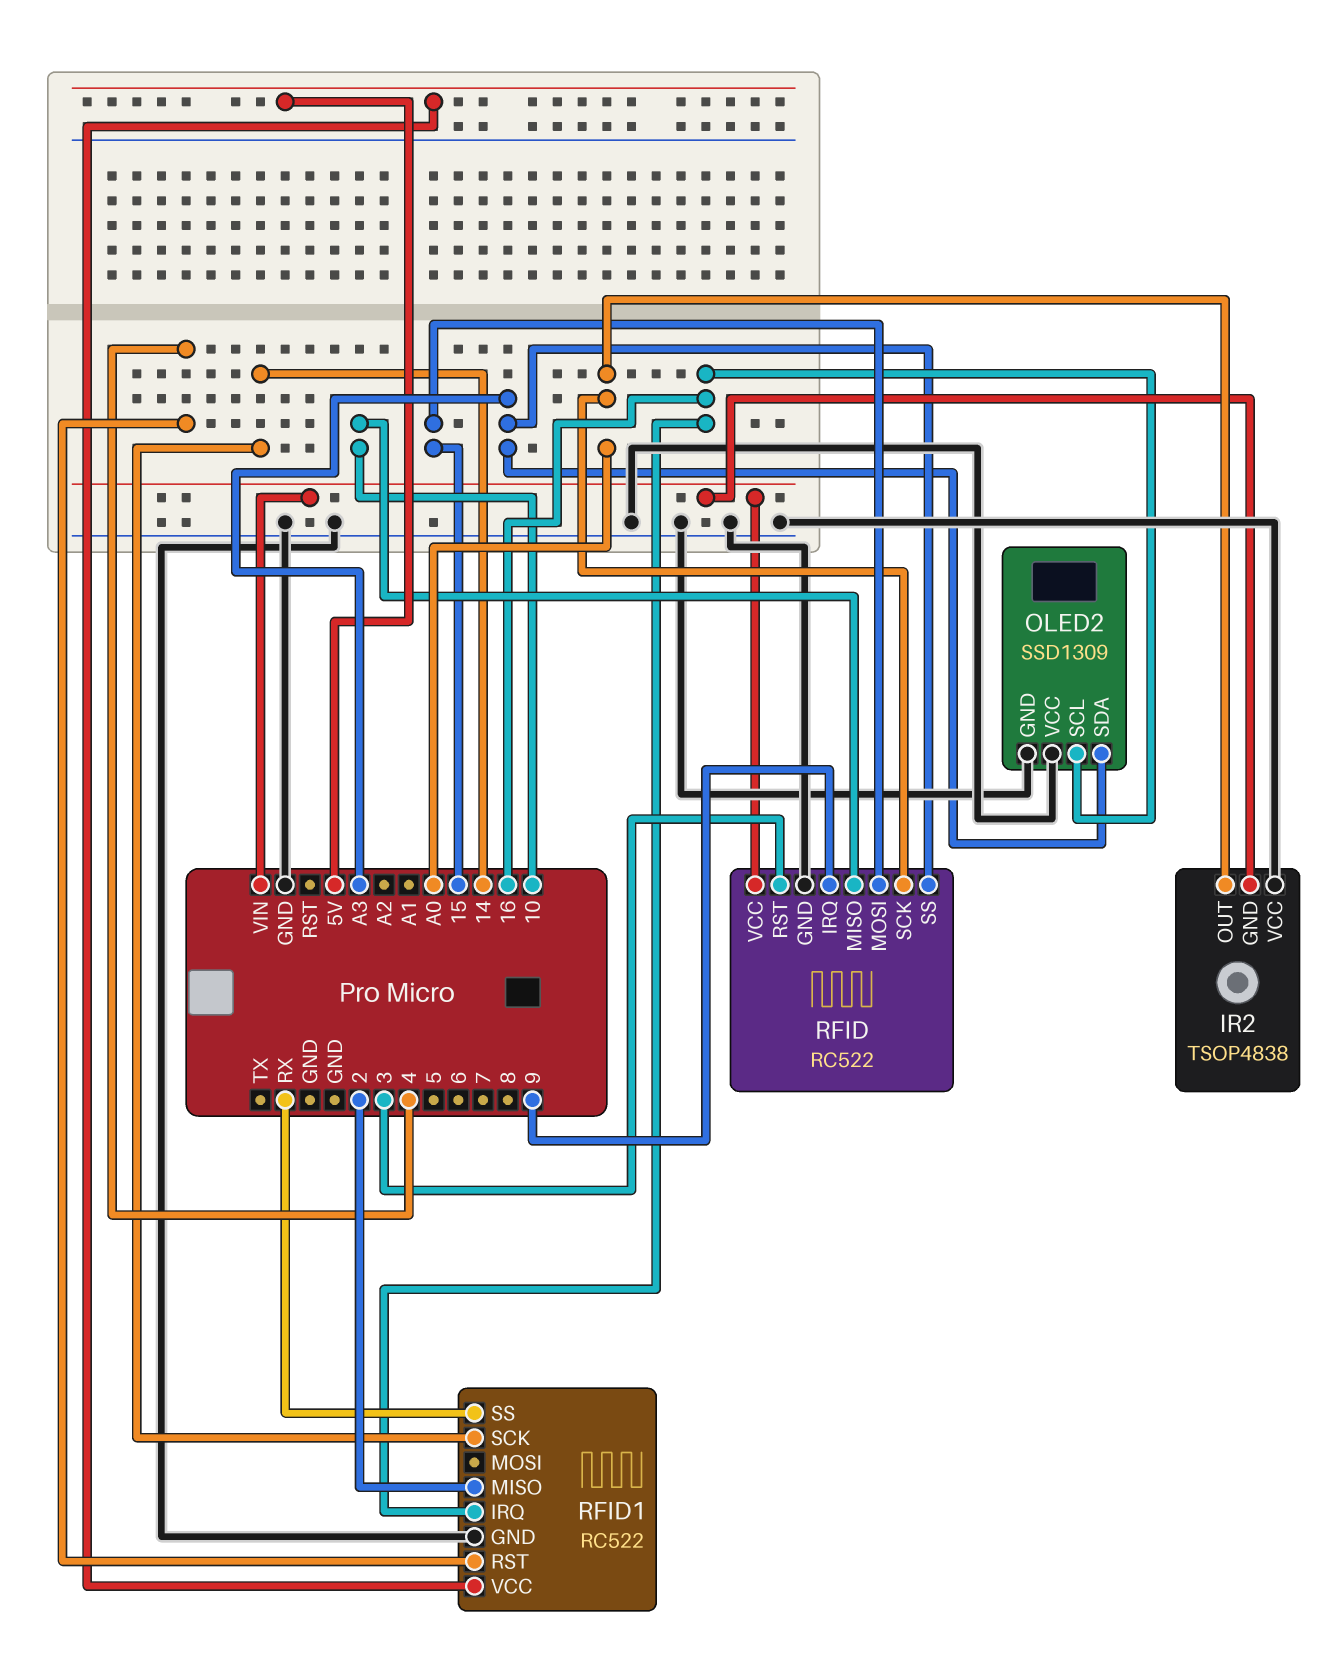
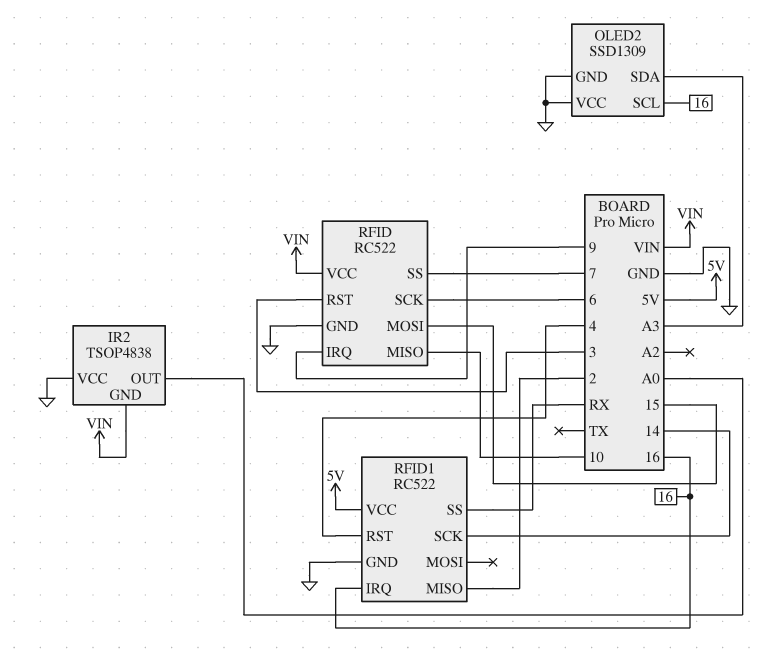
RFID pin SCK: A0 -> 6
RFID pin SS: A3 -> 7

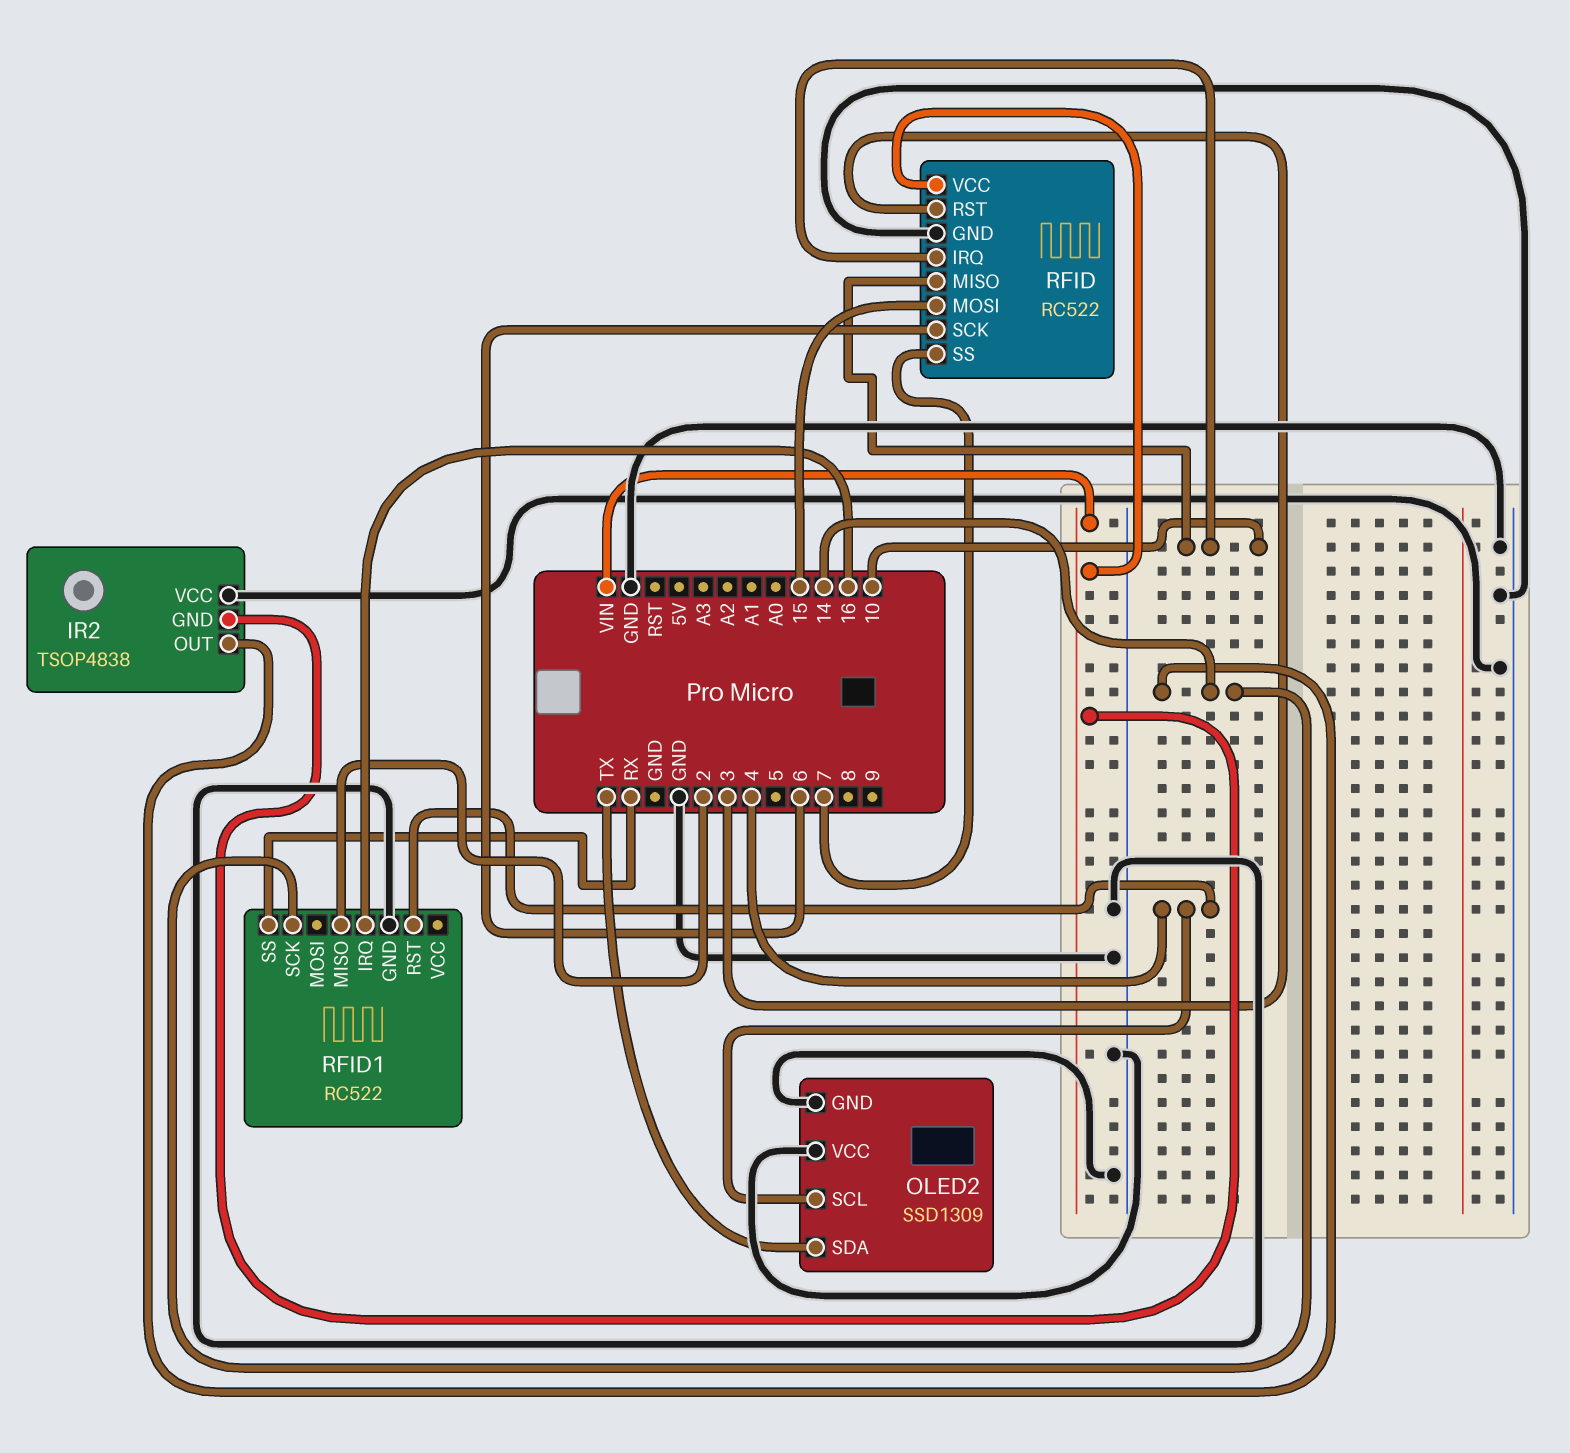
IR2 pin OUT: A0 -> 14
OLED2 pin SCL: 16 -> 4
OLED2 pin SDA: A3 -> TX
RFID pin IRQ: 9 -> 10
RFID1 pin VCC: 5V -> none

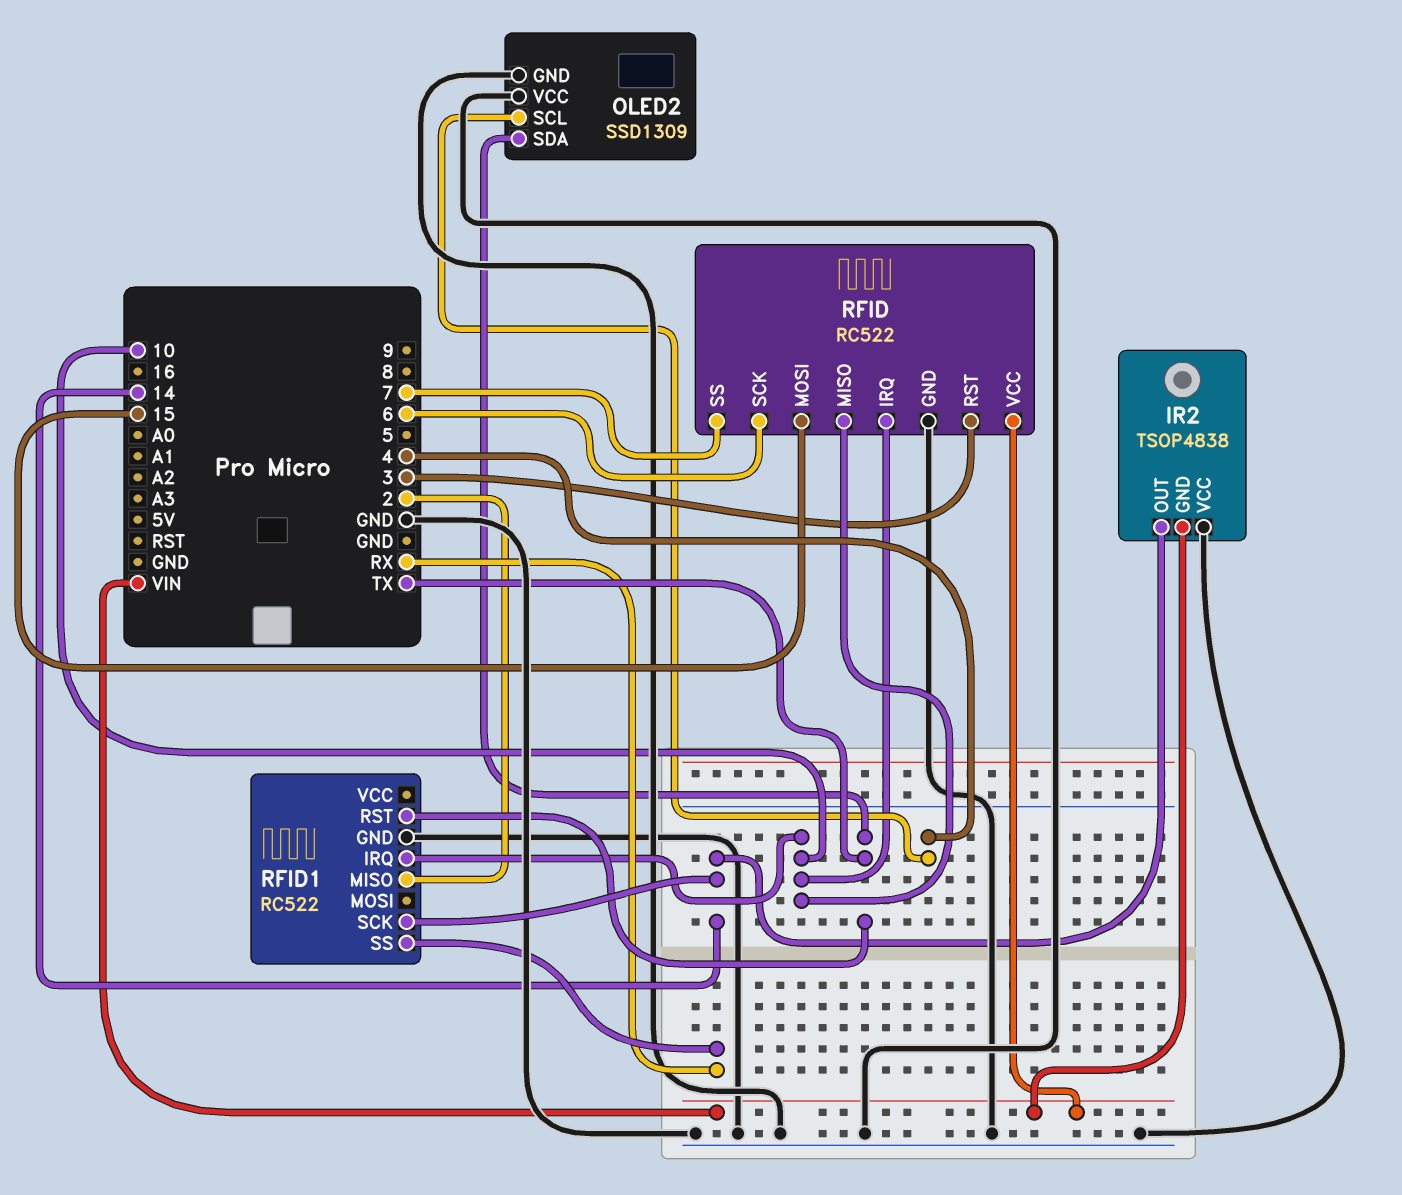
RFID1 pin IRQ: 16 -> 10
RFID1 pin RST: 4 -> TX

